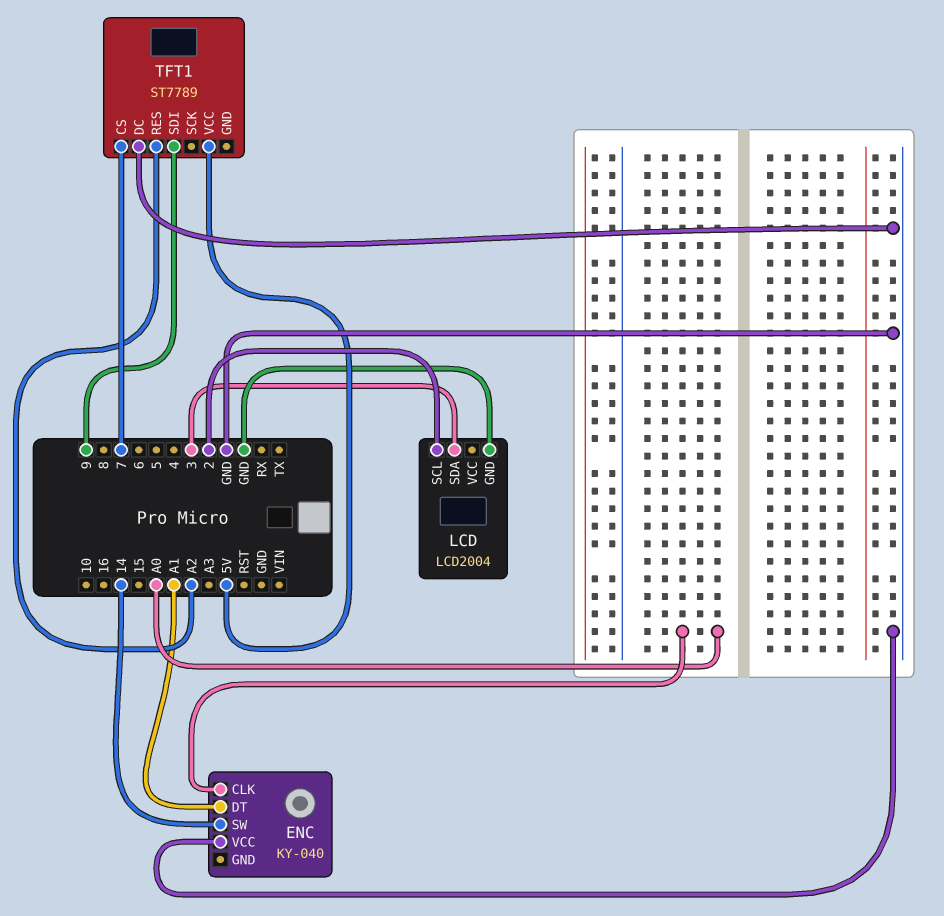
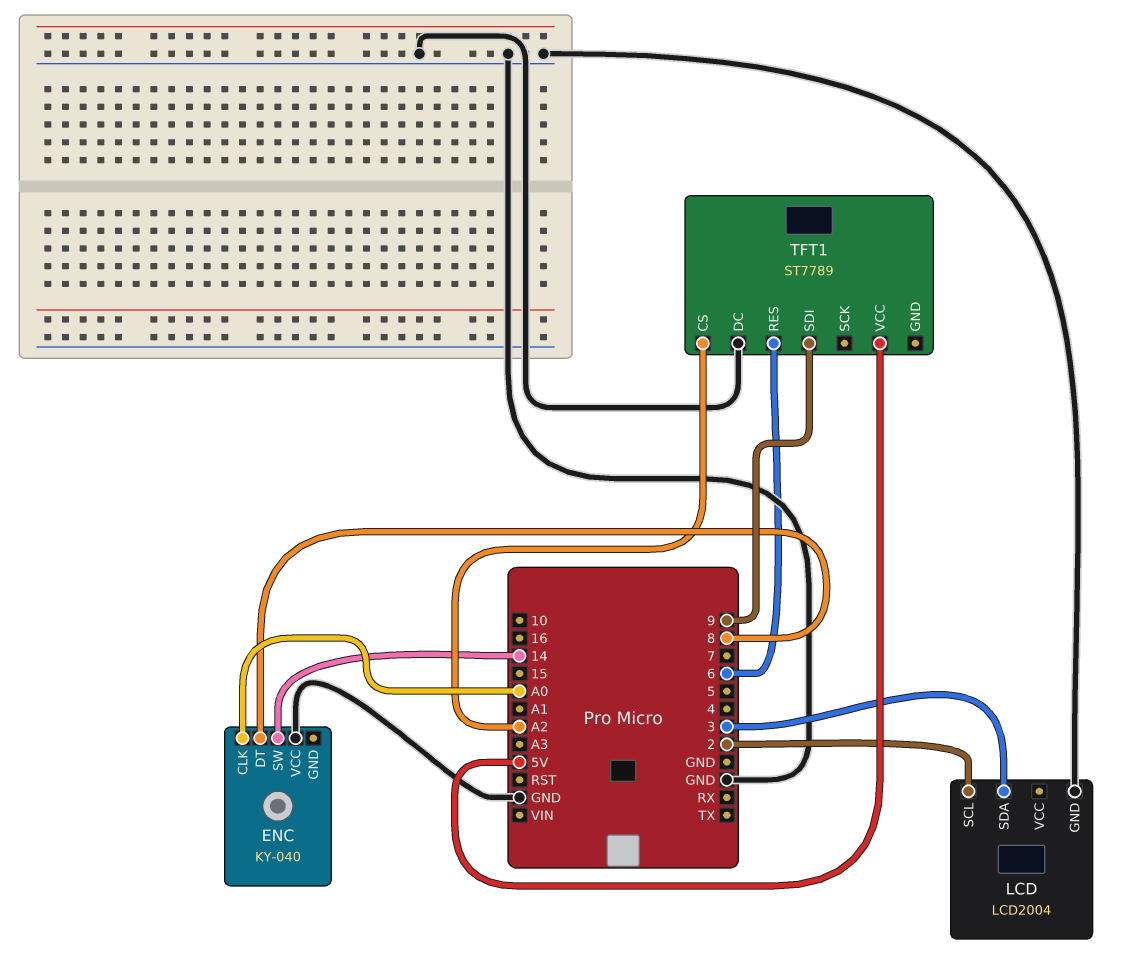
ENC pin DT: A1 -> 8
TFT1 pin CS: 7 -> A2
TFT1 pin RES: A2 -> 6

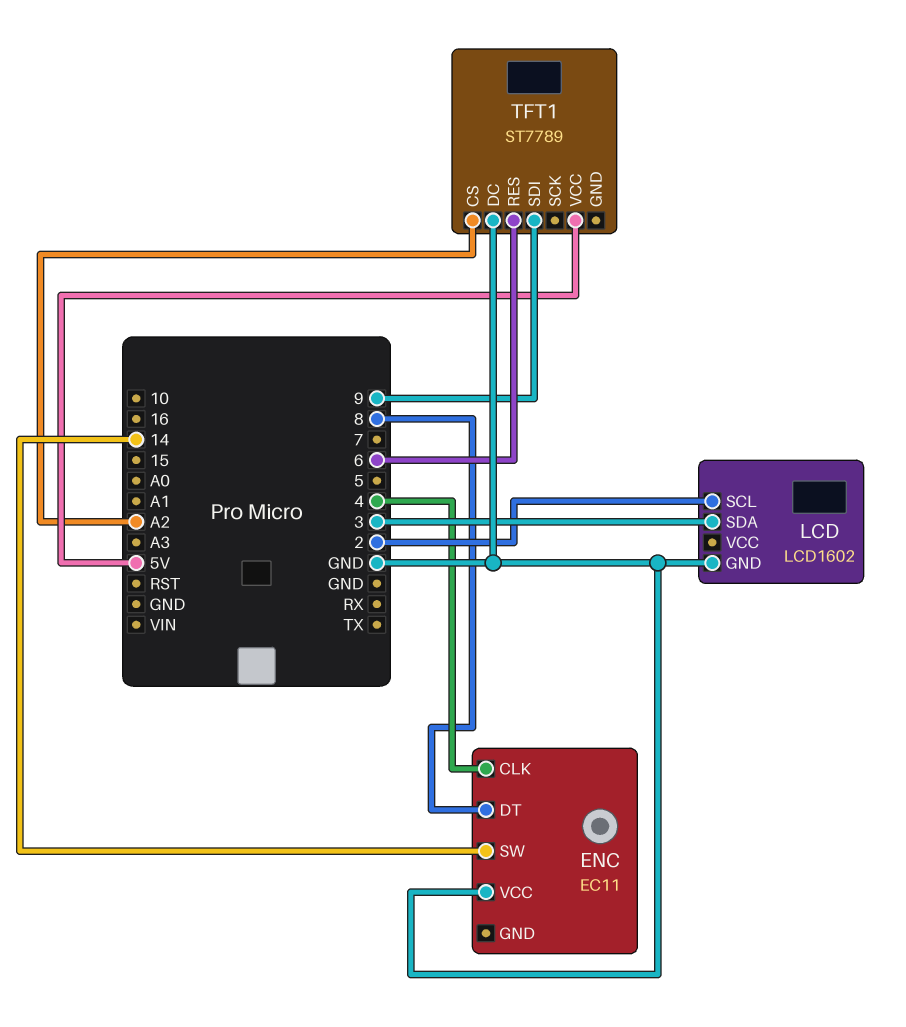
ENC: KY-040 -> EC11
ENC pin CLK: A0 -> 4
LCD: LCD2004 -> LCD1602

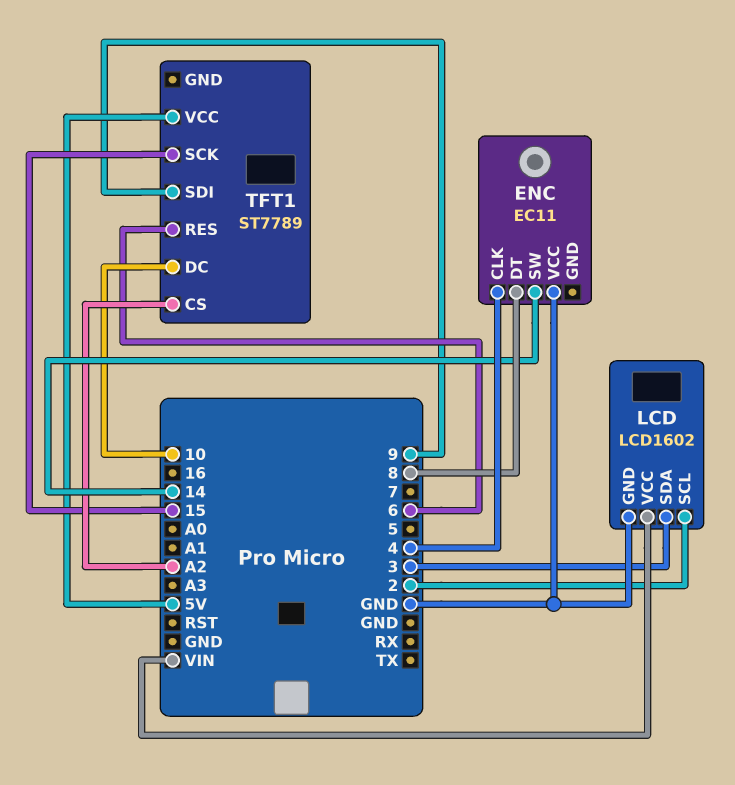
LCD pin VCC: none -> VIN
TFT1 pin DC: GND -> 10
TFT1 pin SCK: none -> 15

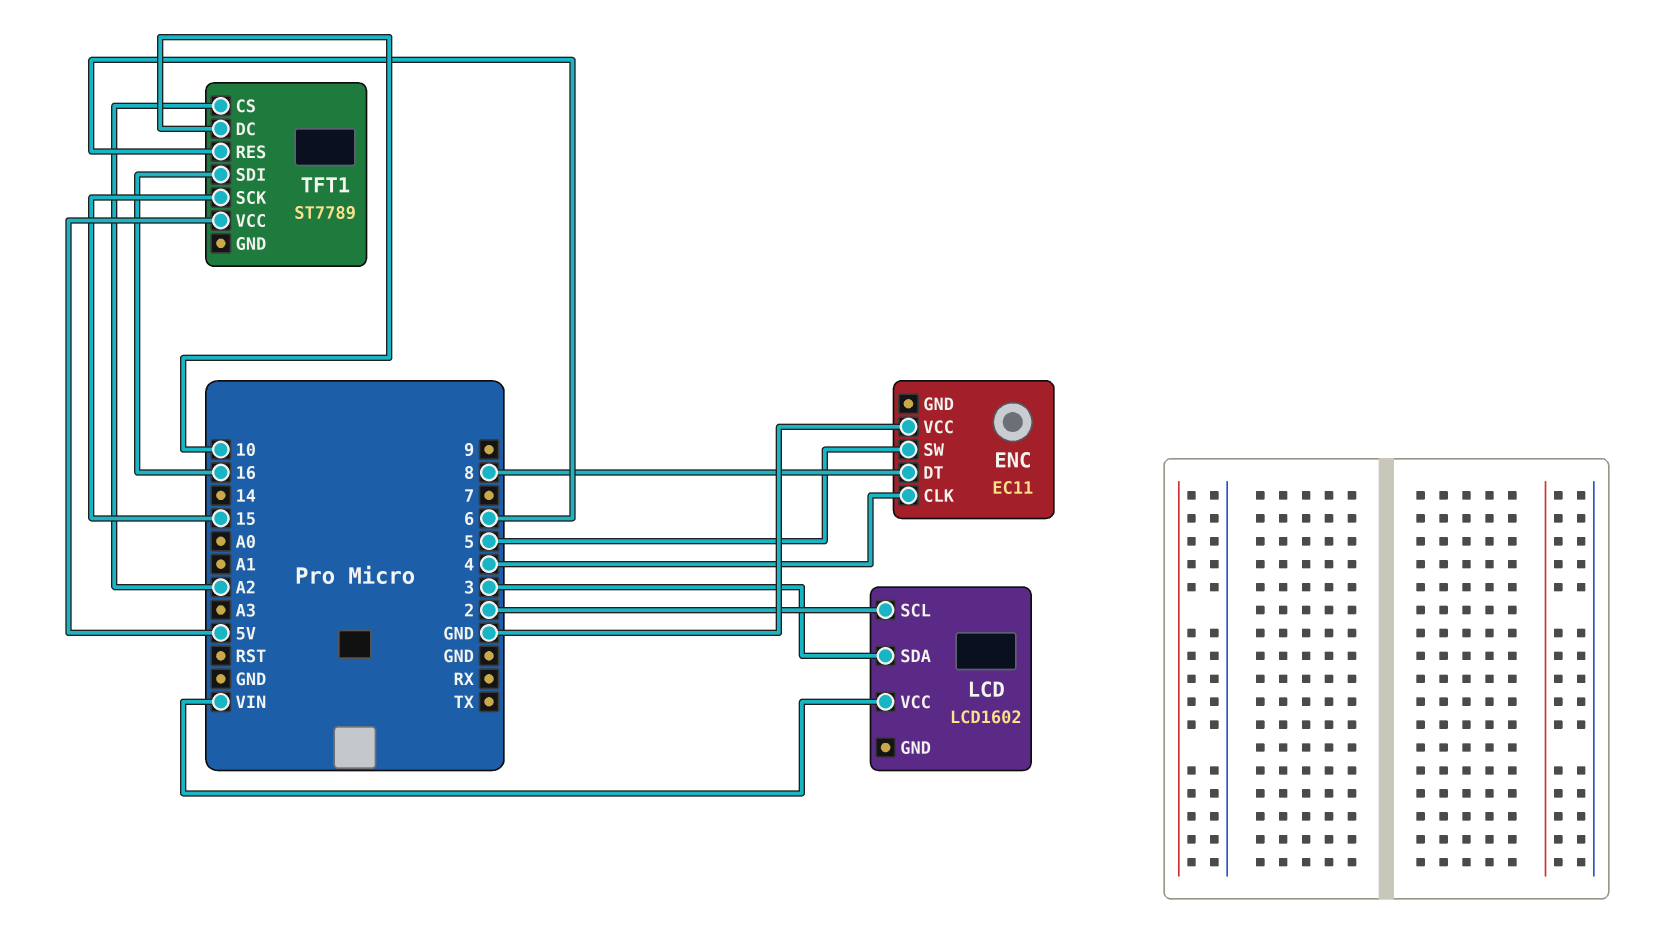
ENC pin SW: 14 -> 5
LCD pin GND: GND -> none
TFT1 pin SDI: 9 -> 16

